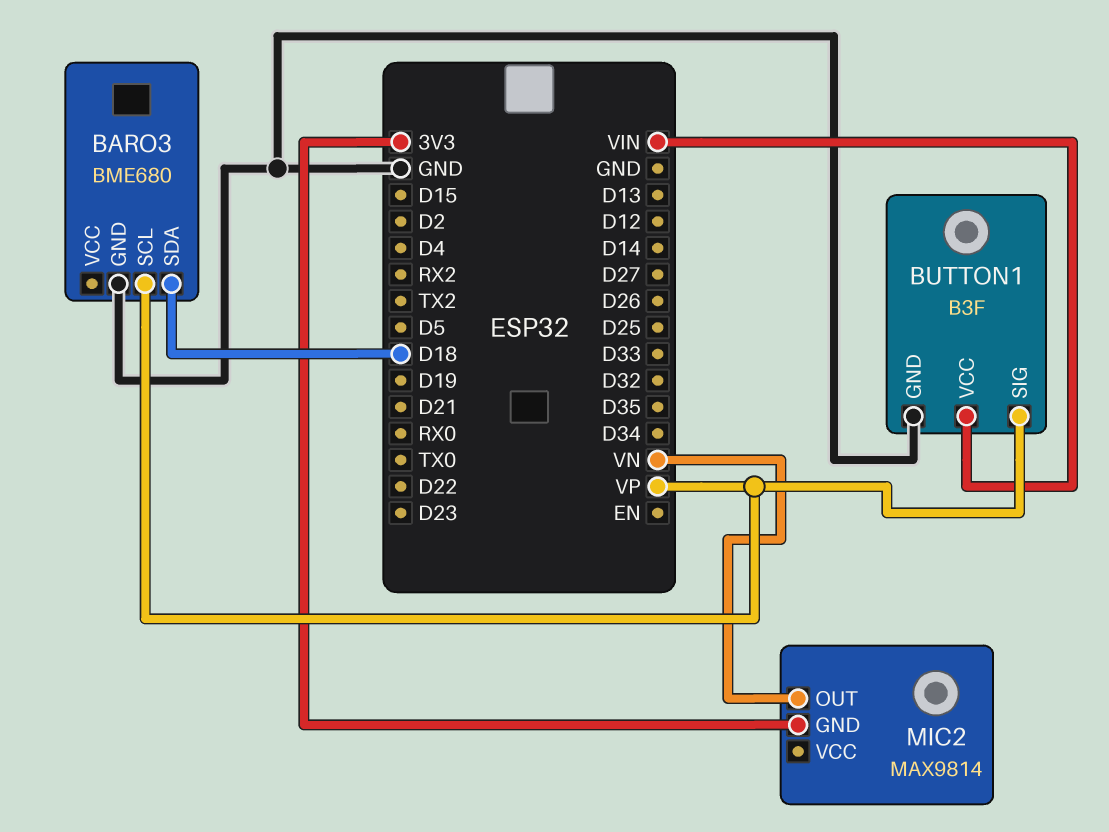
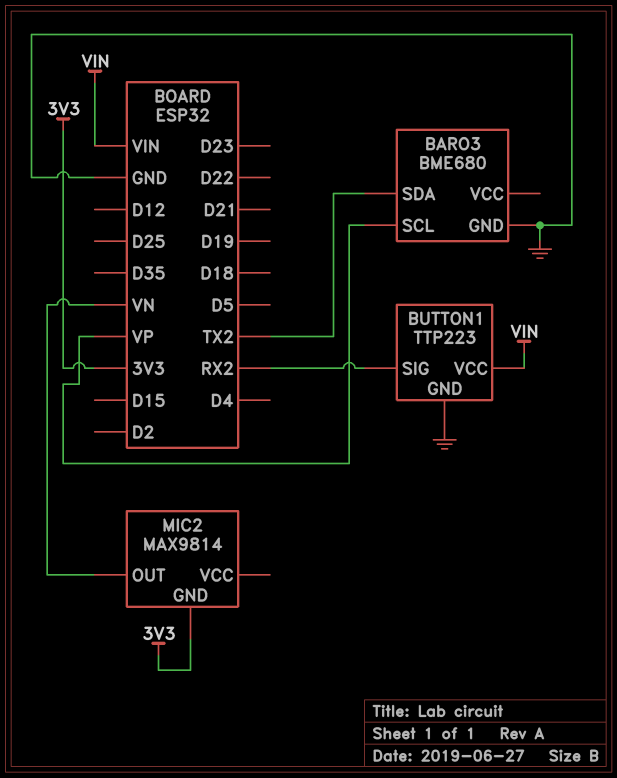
BARO3 pin SDA: D18 -> TX2
BUTTON1: B3F -> TTP223
BUTTON1 pin SIG: VP -> RX2

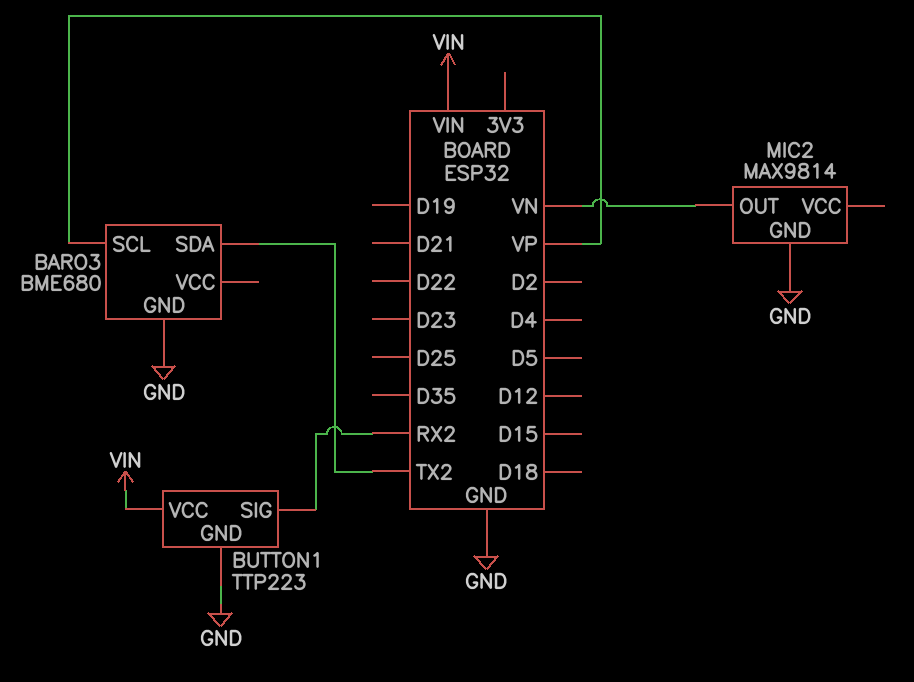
MIC2 pin GND: 3V3 -> GND

